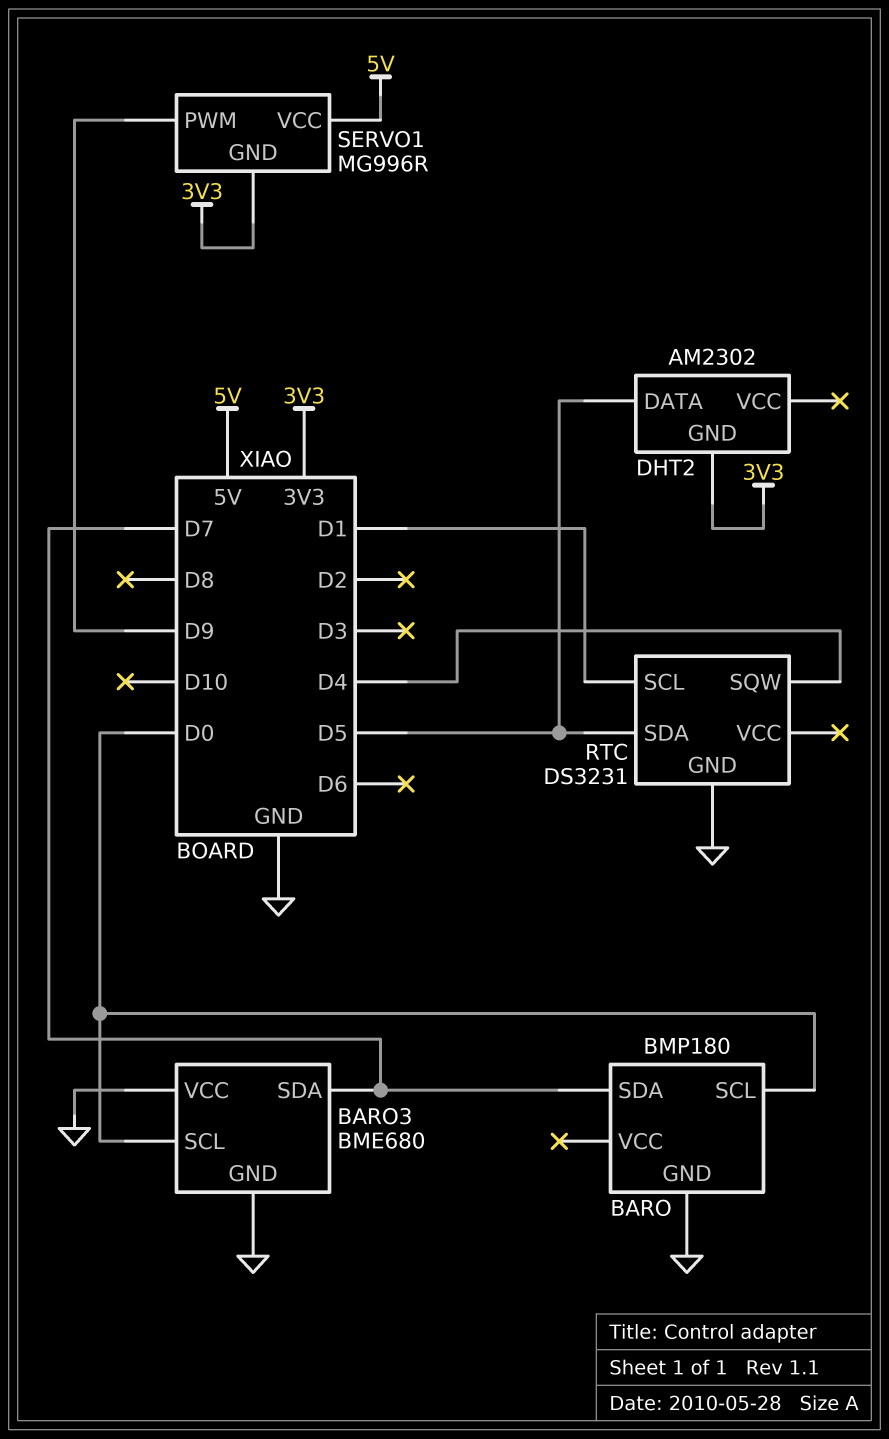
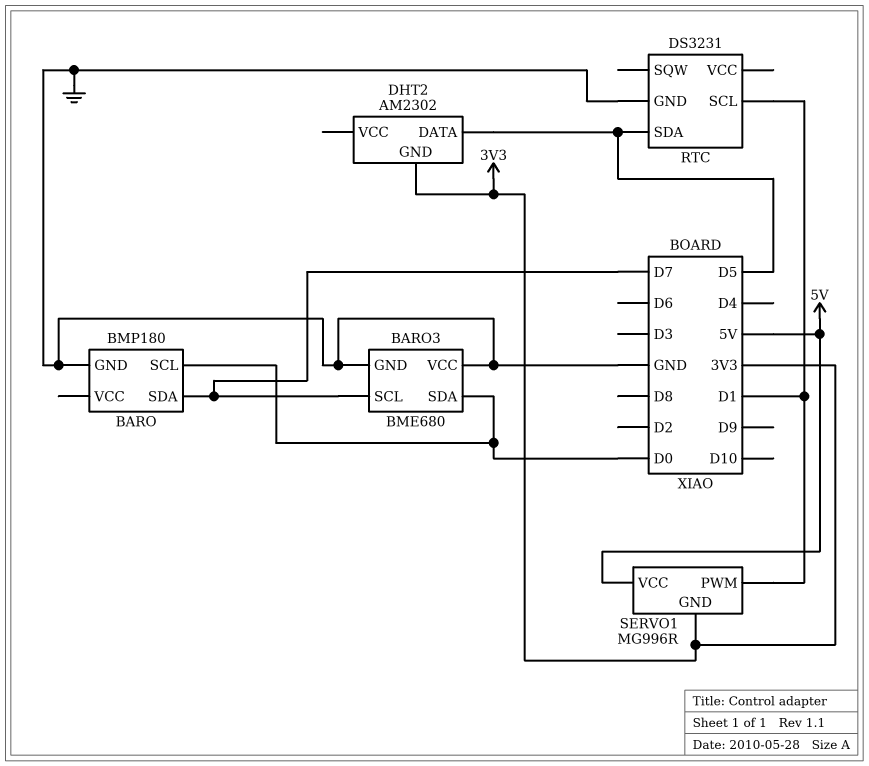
BARO3 pin SCL: D0 -> D7
BARO3 pin SDA: D7 -> D0
RTC pin SQW: D4 -> none
SERVO1 pin PWM: D9 -> D1

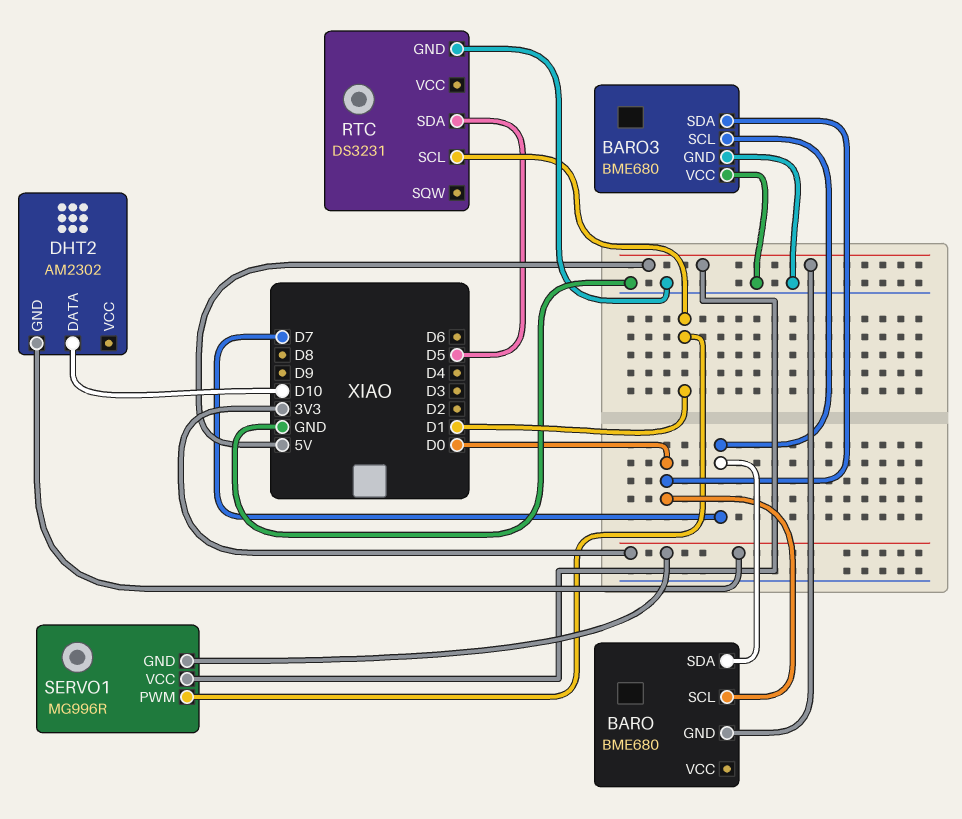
BARO: BMP180 -> BME680
BARO pin GND: GND -> 5V
DHT2 pin DATA: D5 -> D10

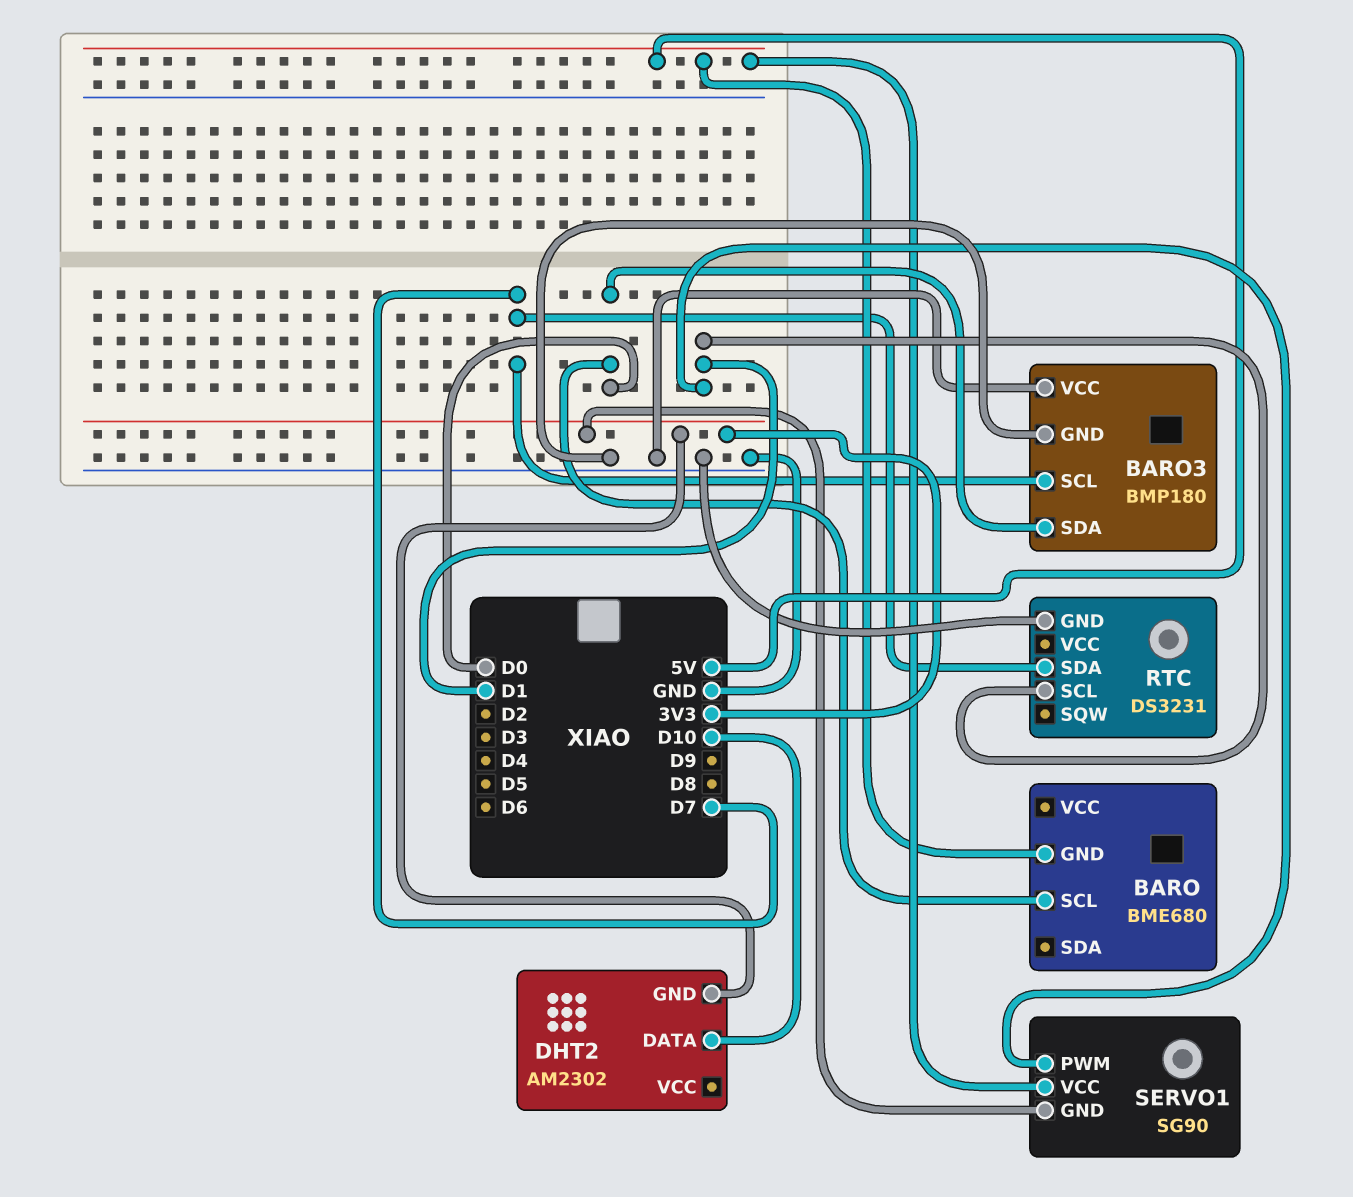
BARO pin SDA: D7 -> none
BARO3: BME680 -> BMP180
RTC pin SDA: D5 -> D7
SERVO1: MG996R -> SG90

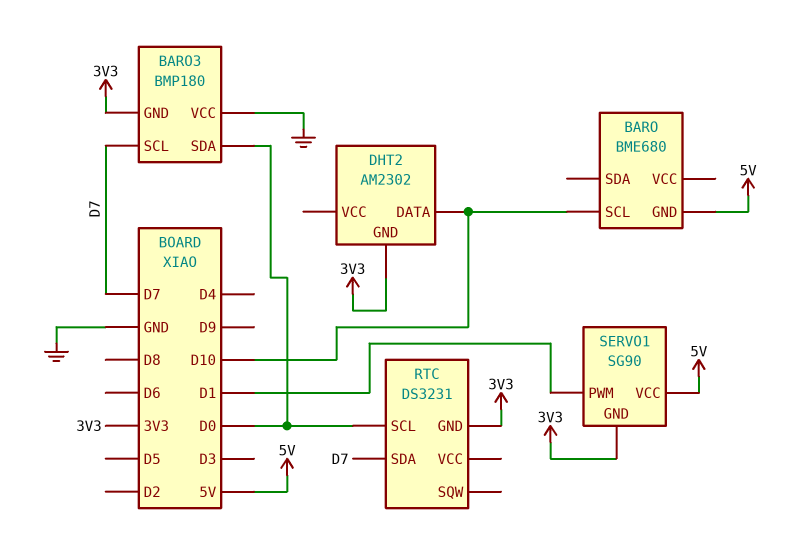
BARO pin SCL: D0 -> D10
BARO3 pin GND: GND -> 3V3
RTC pin GND: GND -> 3V3
RTC pin SCL: D1 -> D0

